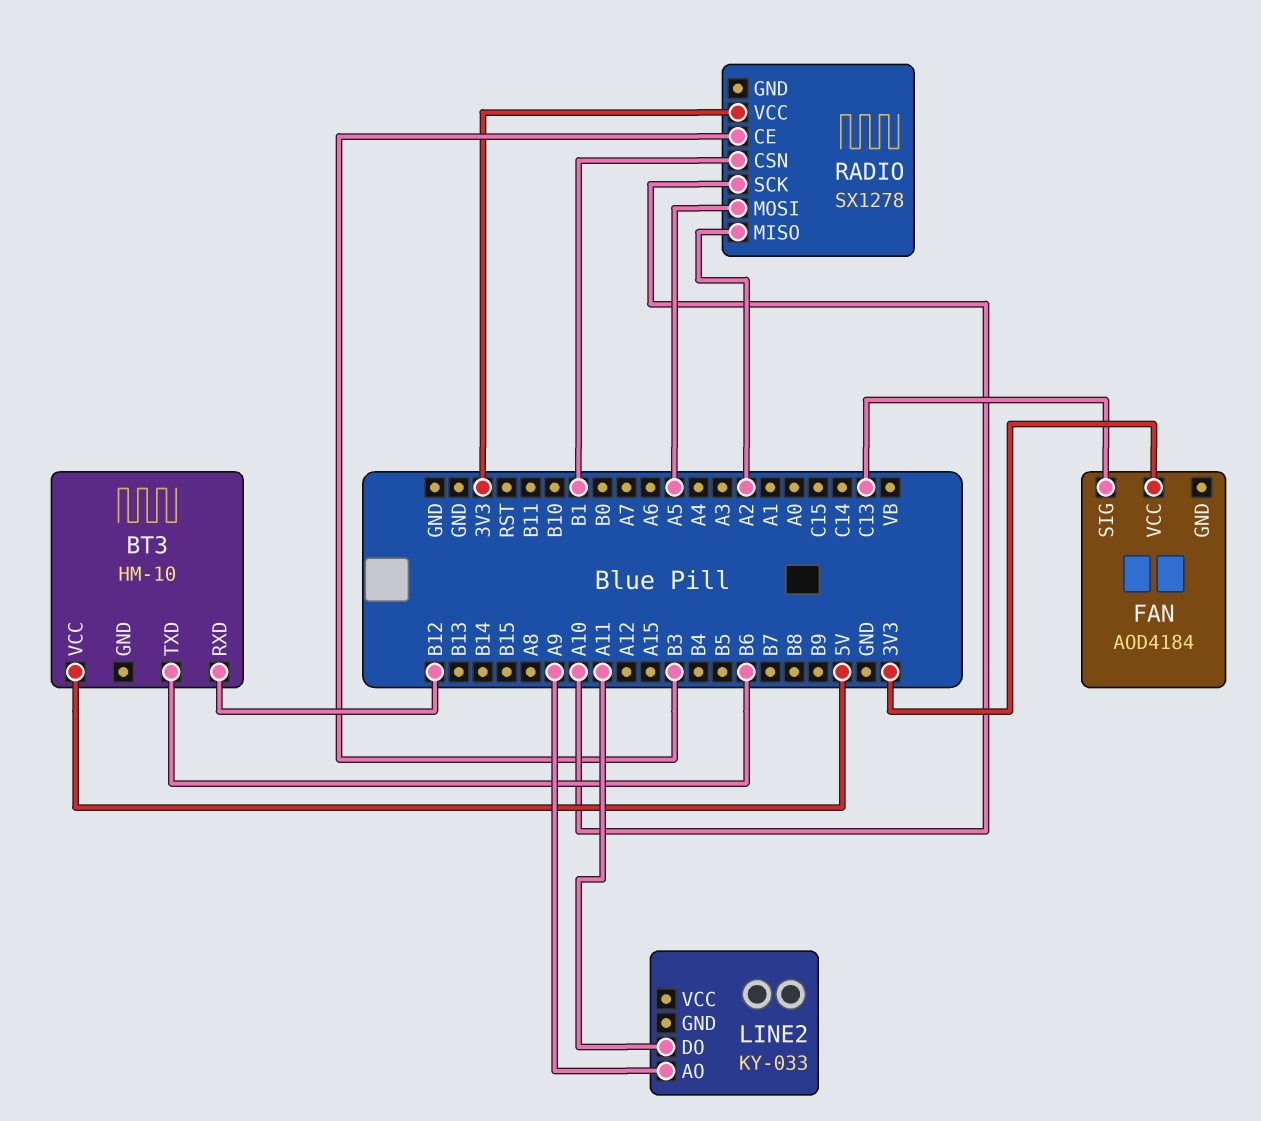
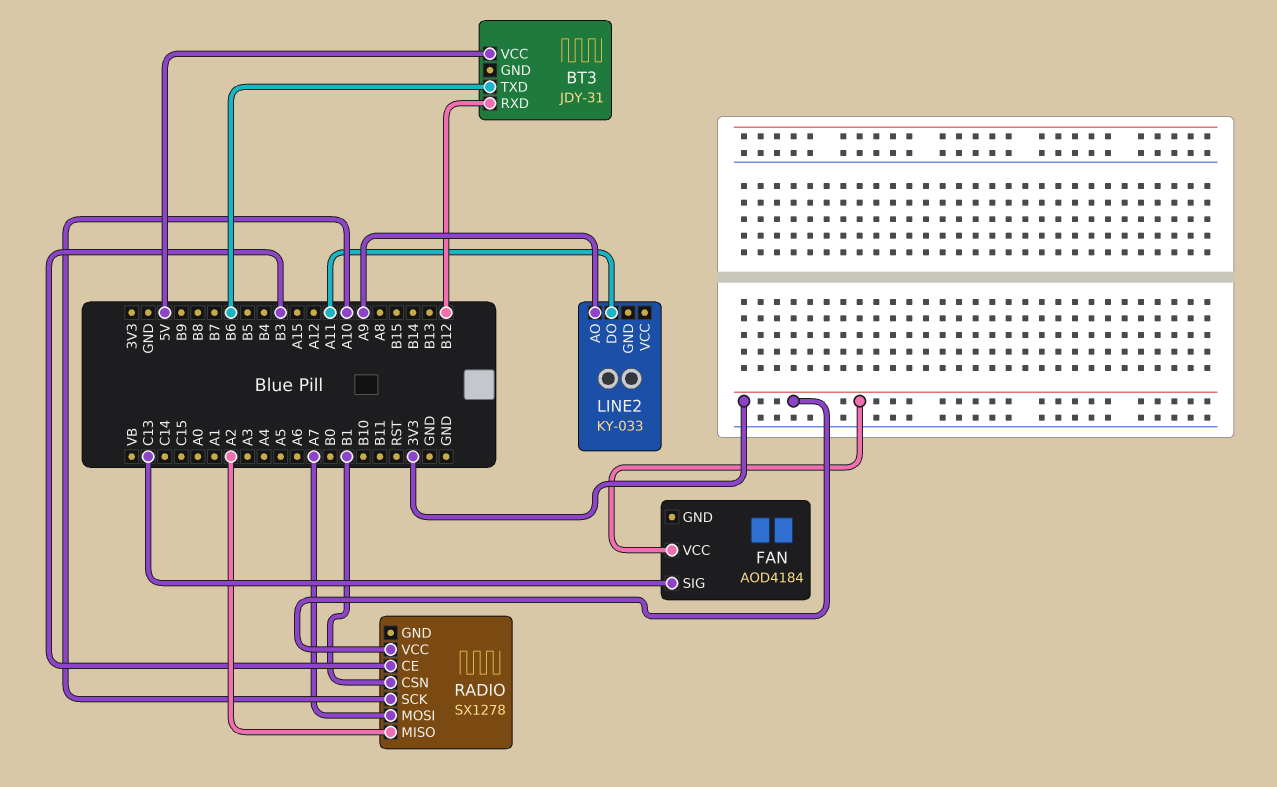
BT3: HM-10 -> JDY-31
RADIO pin MOSI: A5 -> A7

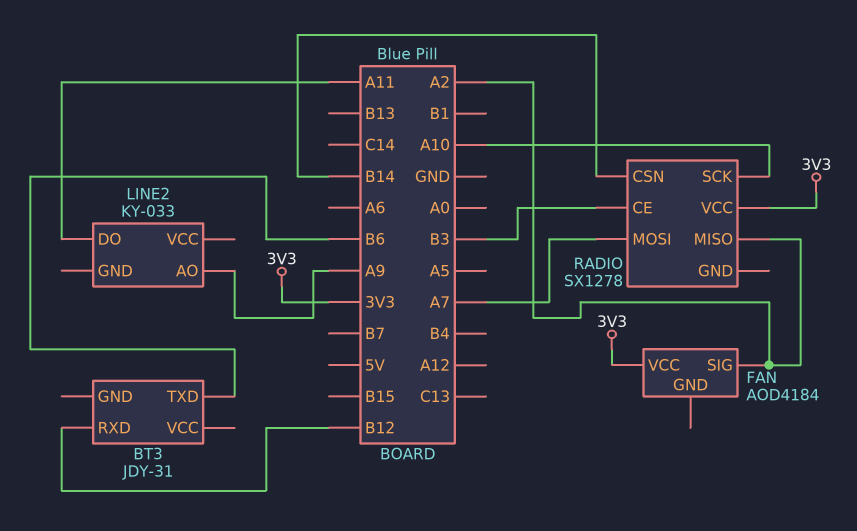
BT3 pin VCC: 5V -> none
FAN pin SIG: C13 -> A2
RADIO pin CSN: B1 -> B14

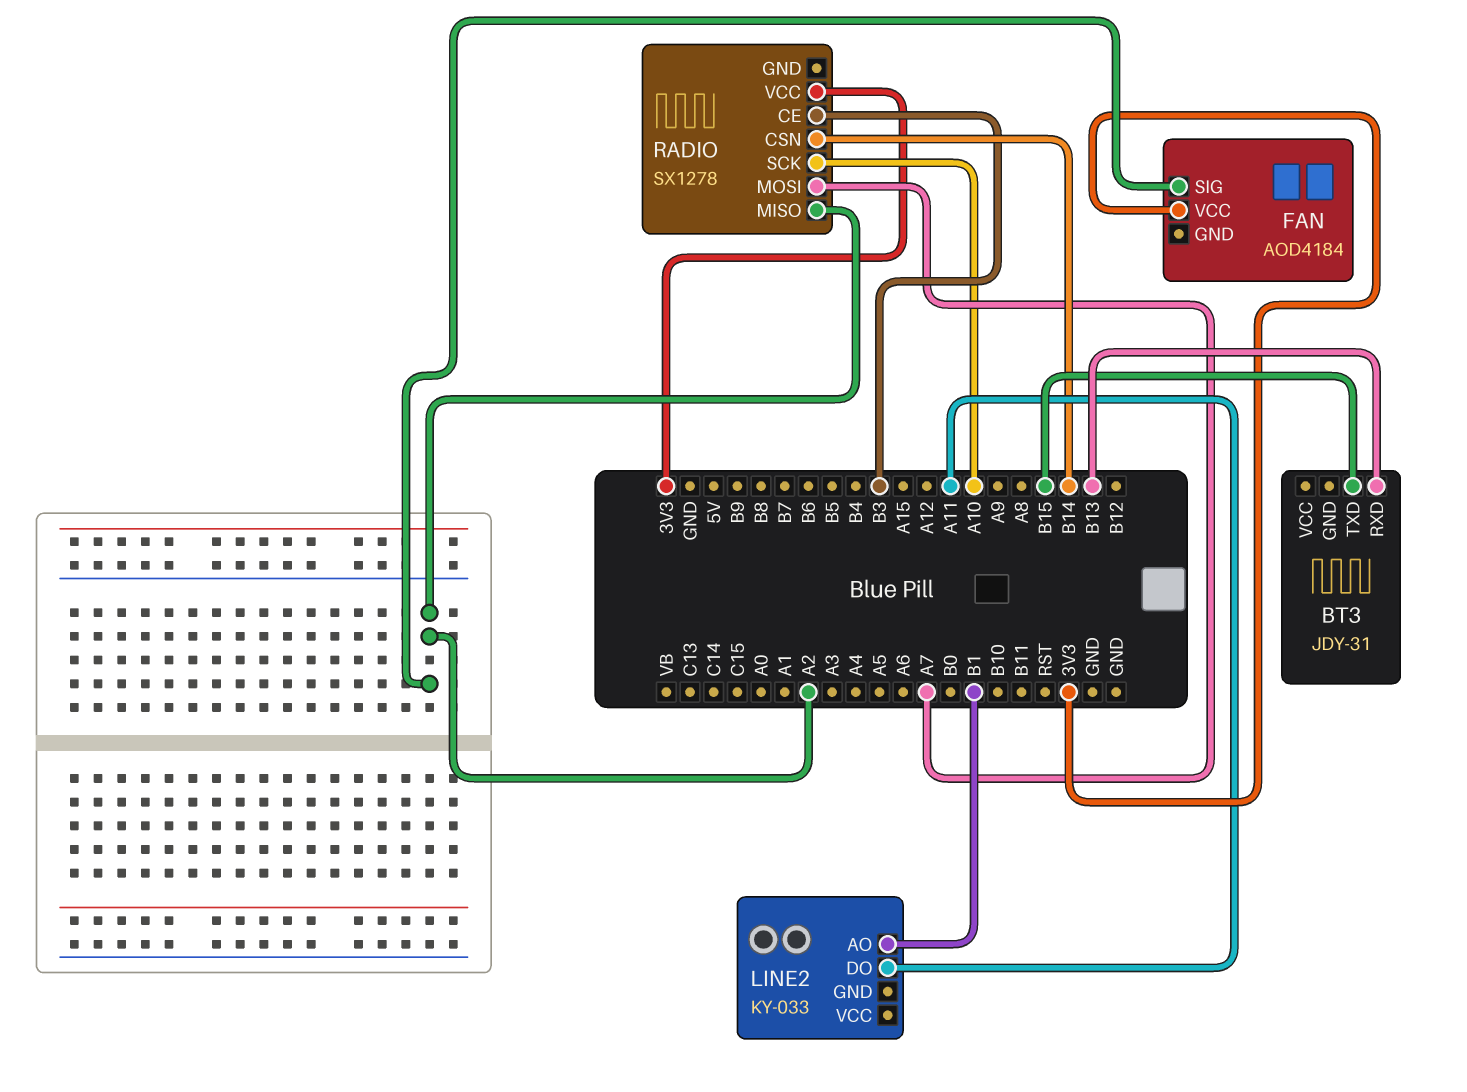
BT3 pin RXD: B12 -> B13
BT3 pin TXD: B6 -> B15
LINE2 pin AO: A9 -> B1

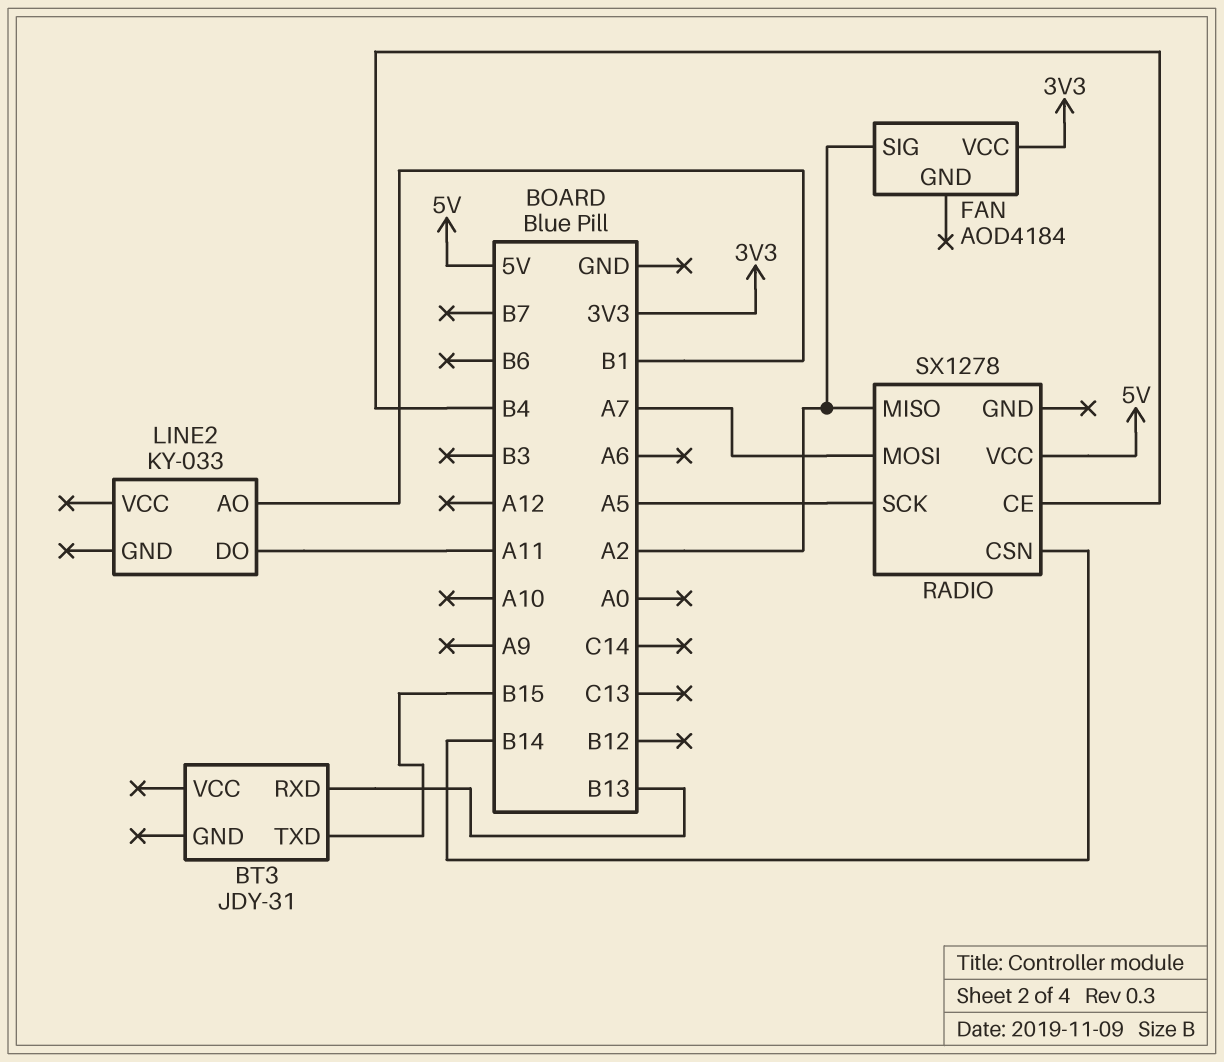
RADIO pin CE: B3 -> B4
RADIO pin SCK: A10 -> A5
RADIO pin VCC: 3V3 -> 5V

